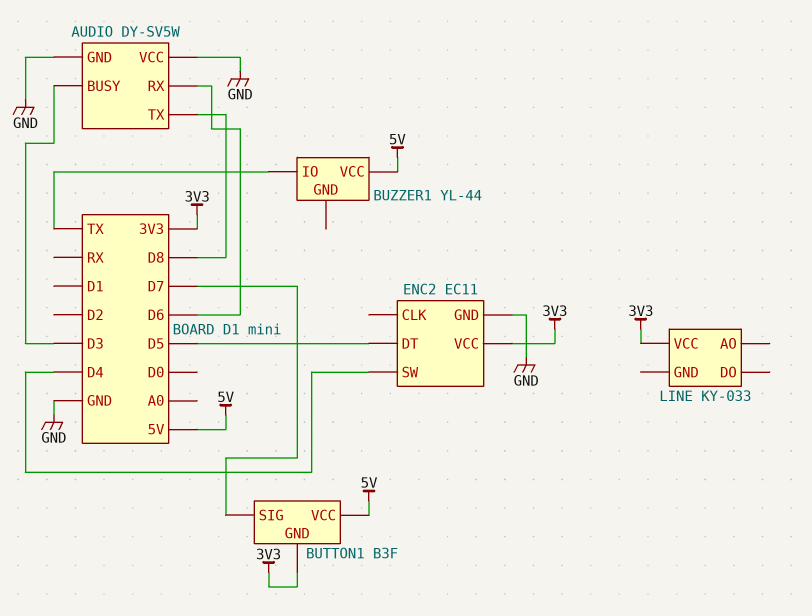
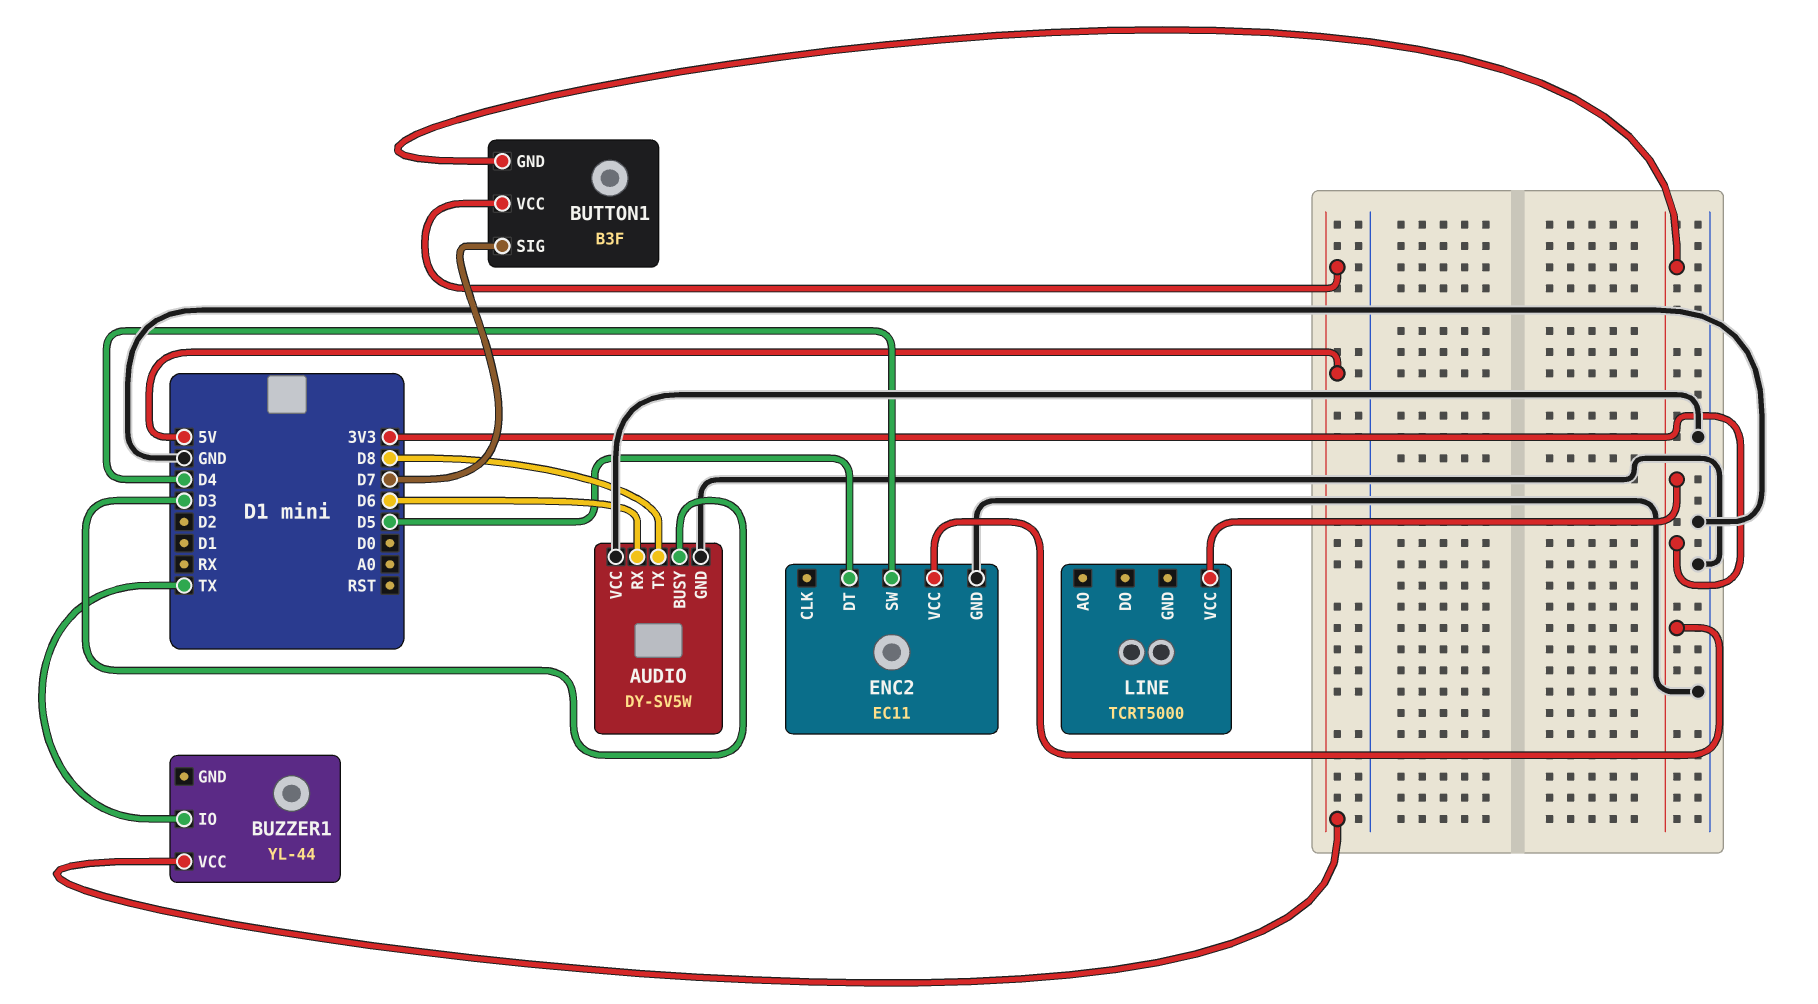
LINE: KY-033 -> TCRT5000

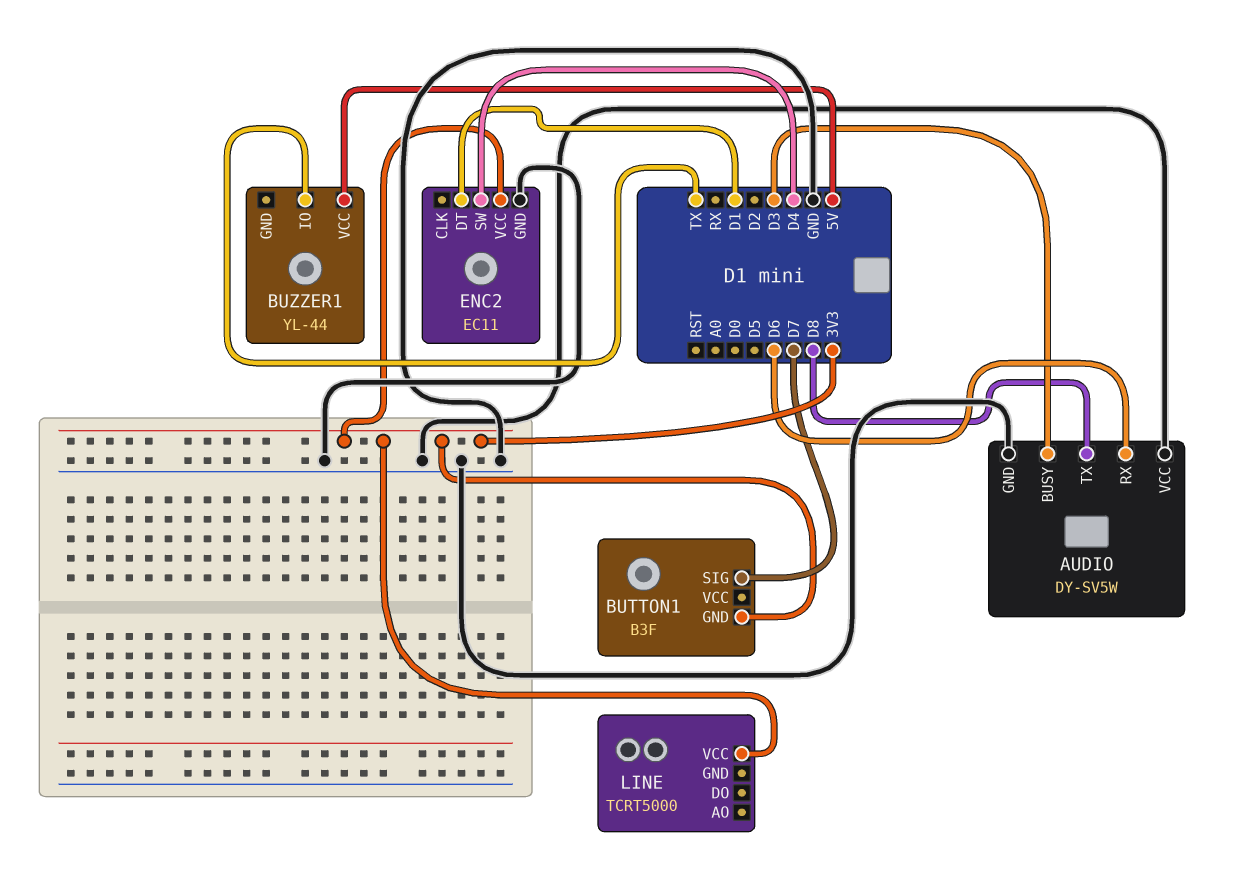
BUTTON1 pin VCC: 5V -> none
ENC2 pin DT: D5 -> D1

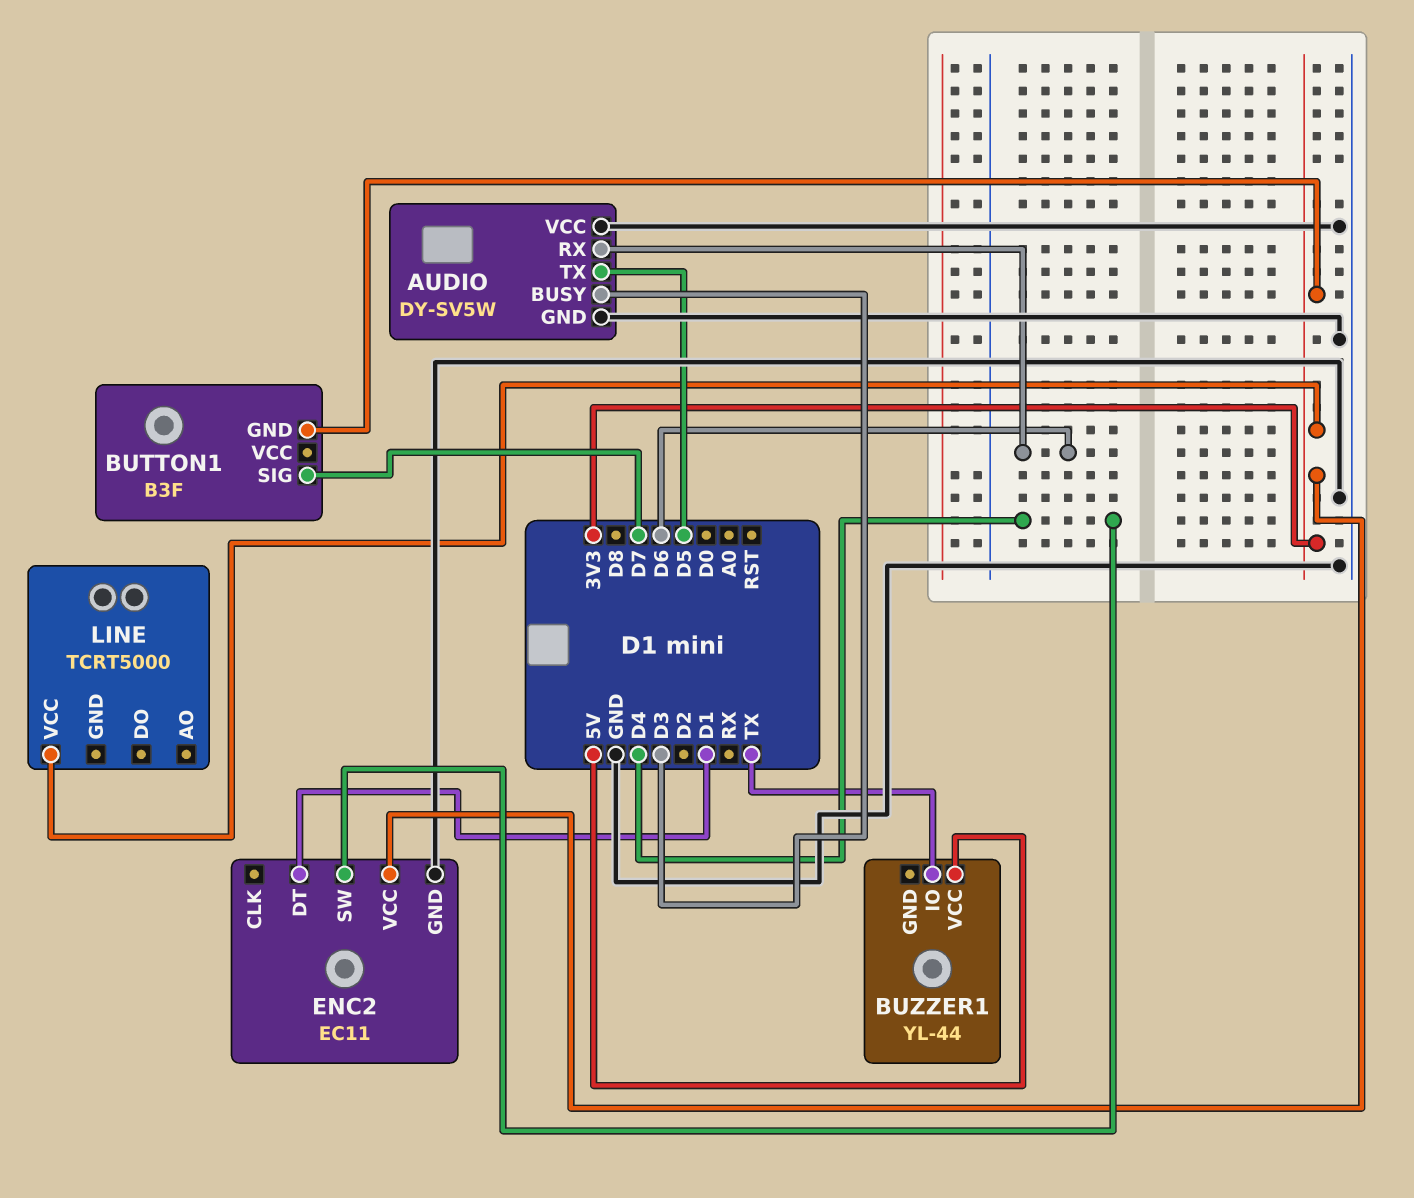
AUDIO pin TX: D8 -> D5

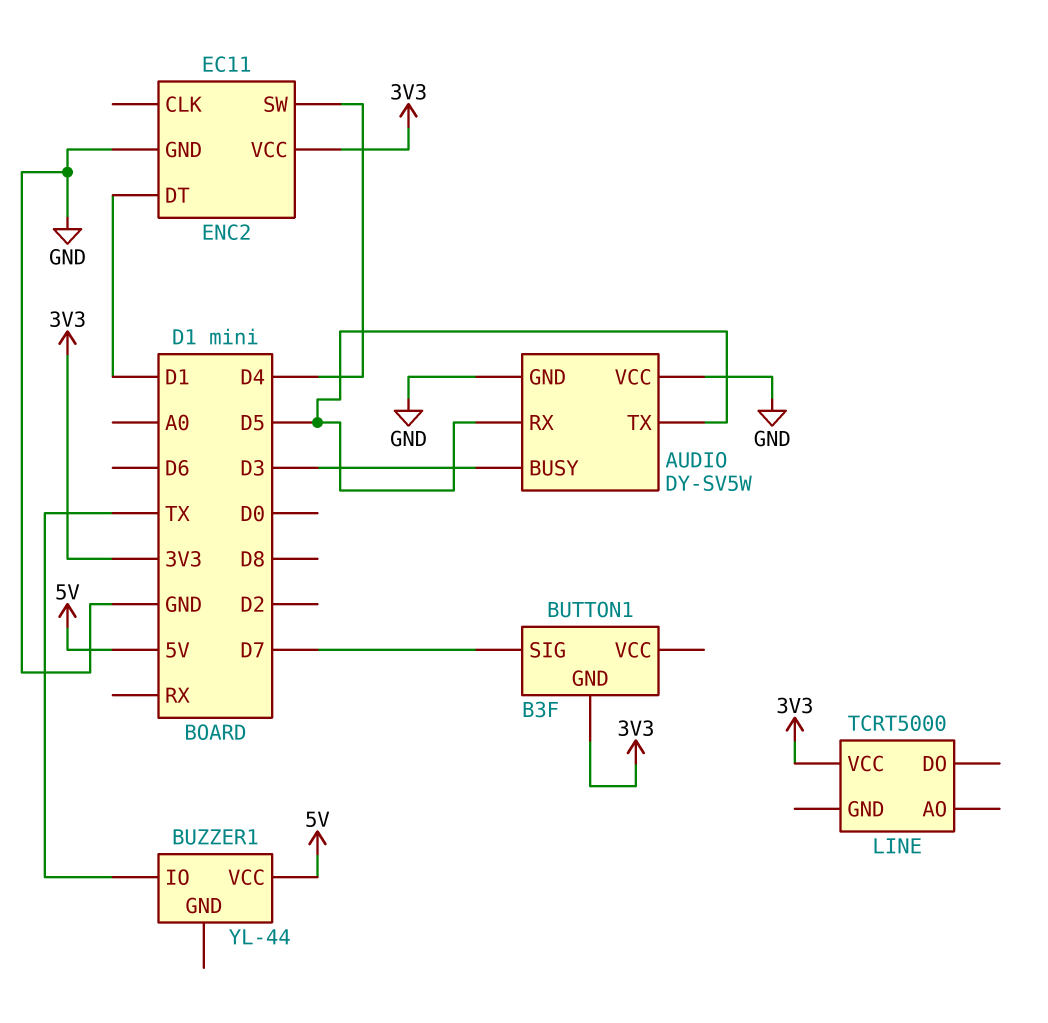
AUDIO pin RX: D6 -> D5

